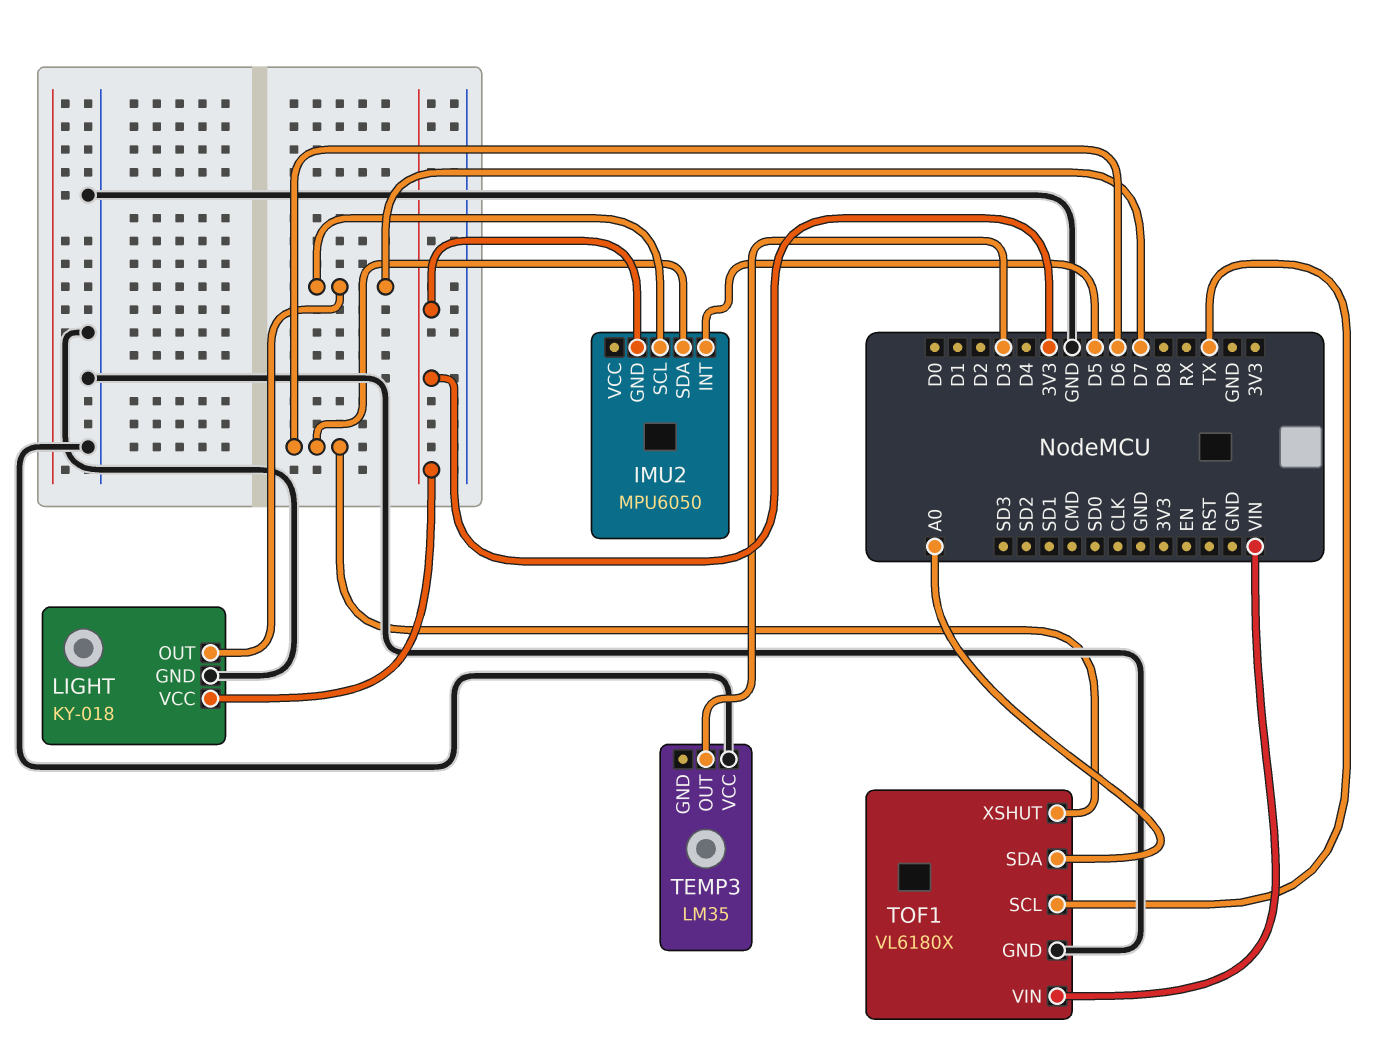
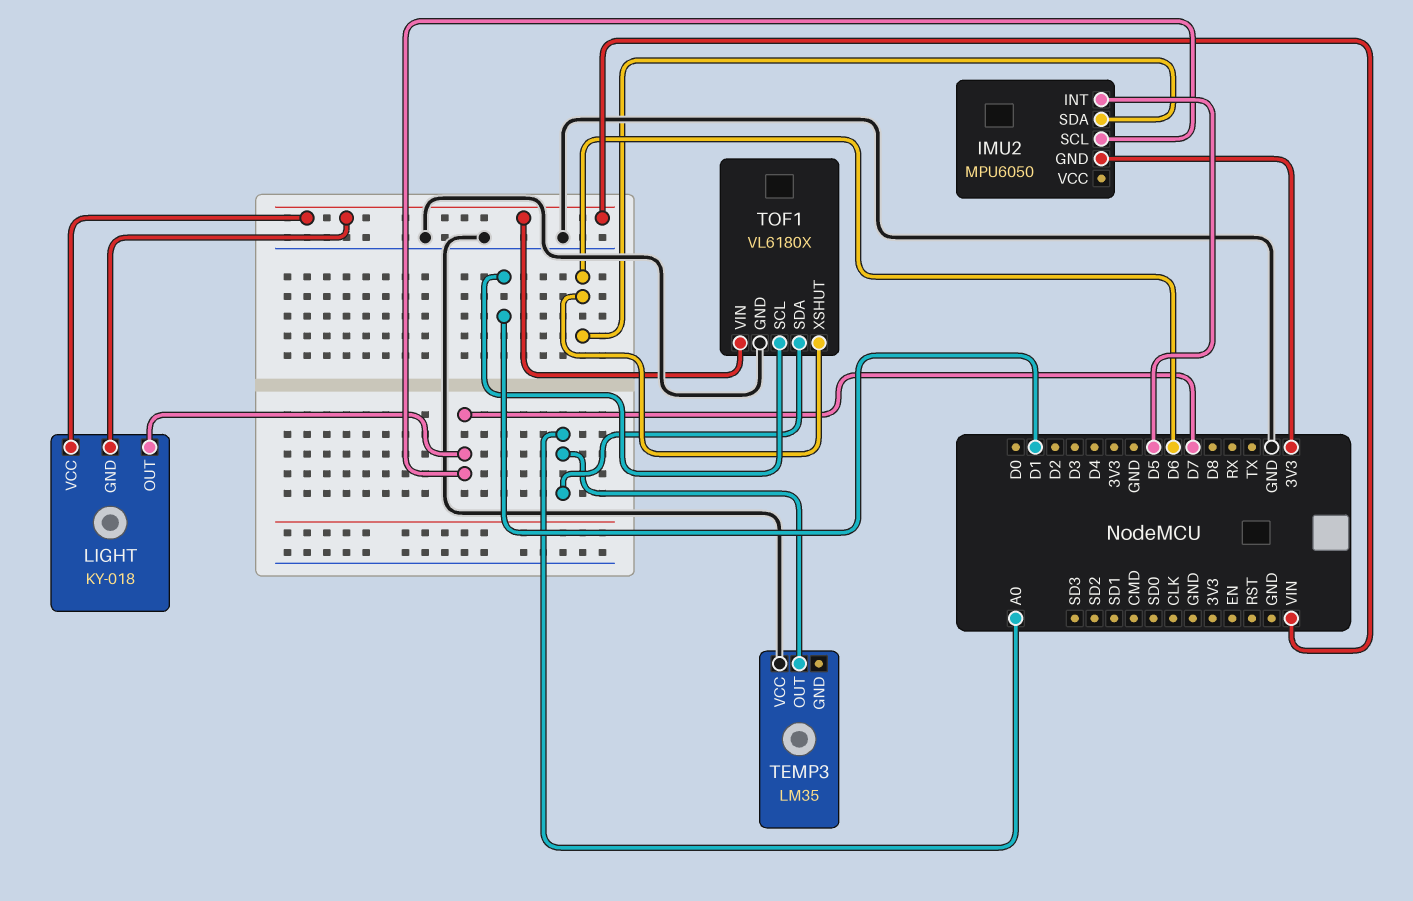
LIGHT pin GND: GND -> VIN
LIGHT pin VCC: 3V3 -> VIN
TEMP3 pin OUT: D3 -> A0
TOF1 pin SCL: TX -> D1

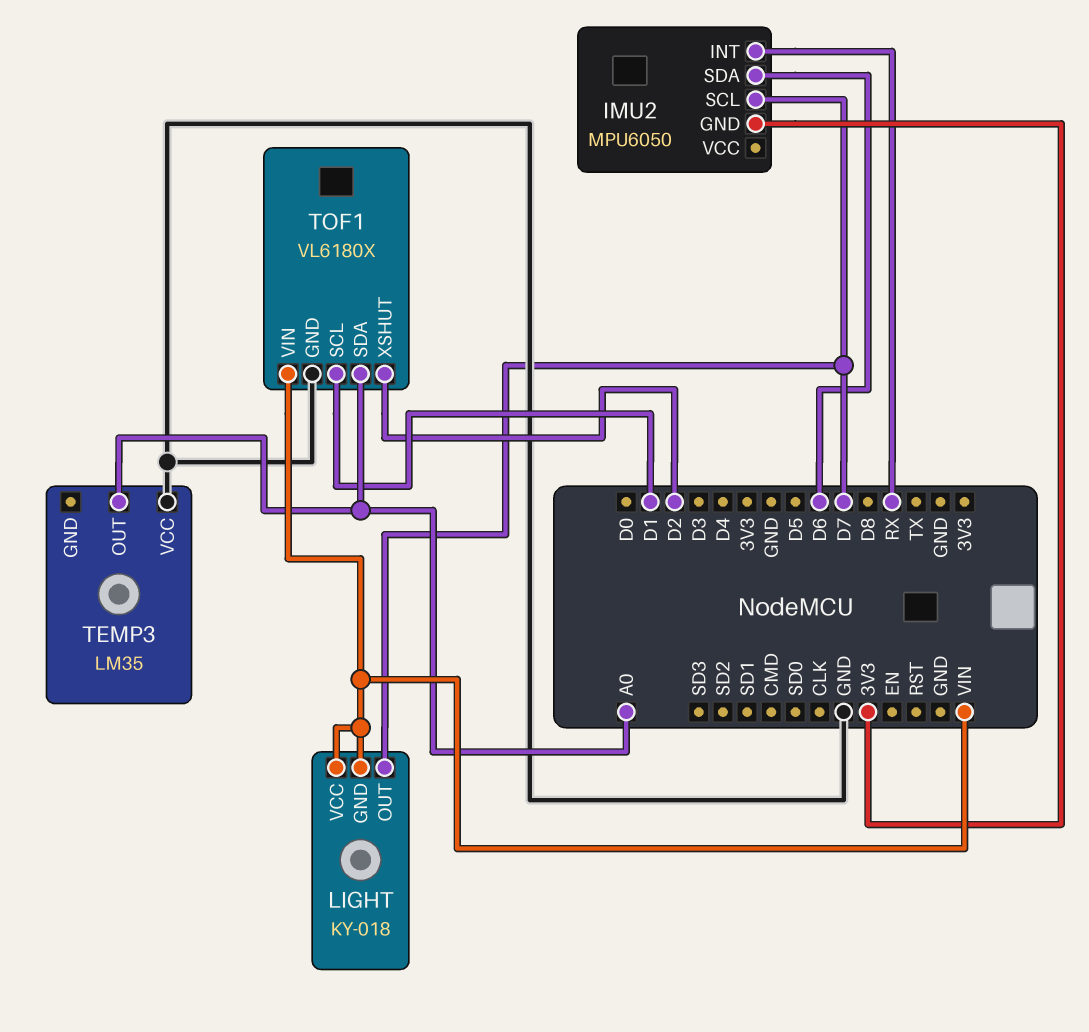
IMU2 pin INT: D5 -> RX
TOF1 pin XSHUT: D6 -> D2

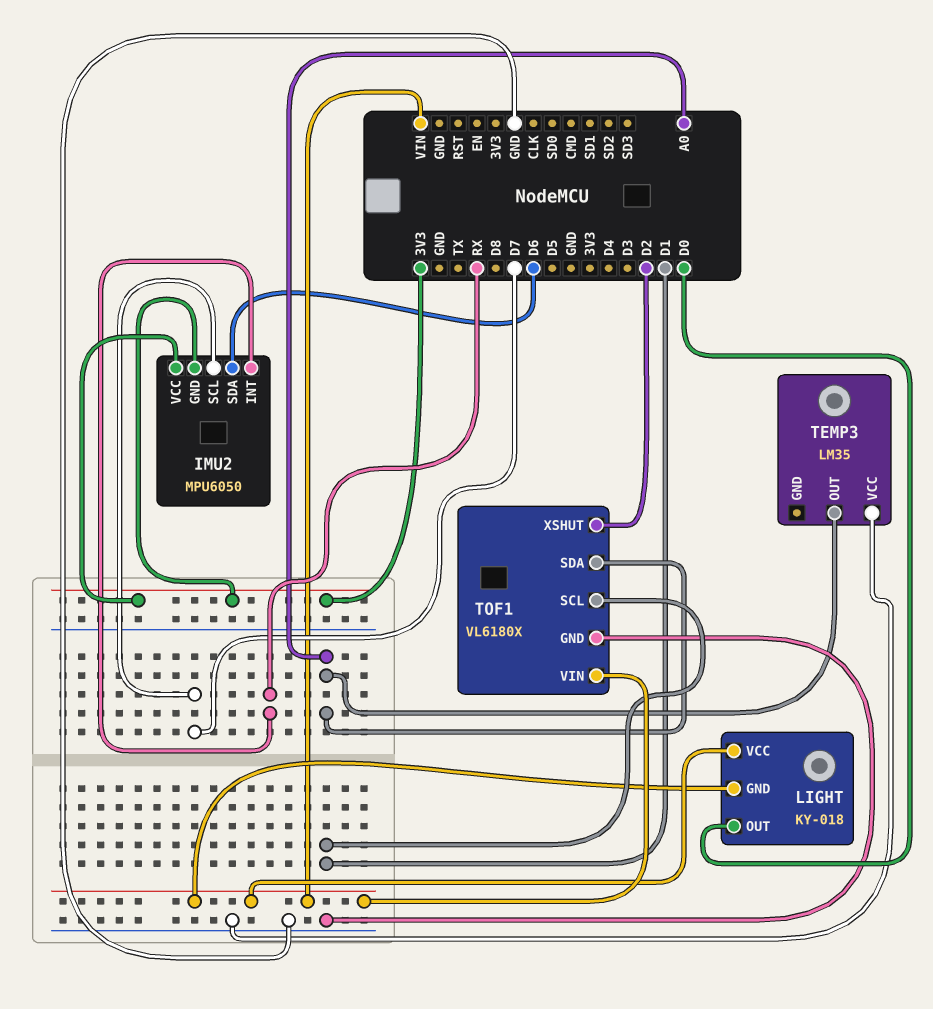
IMU2 pin VCC: none -> 3V3
LIGHT pin OUT: D7 -> D0

